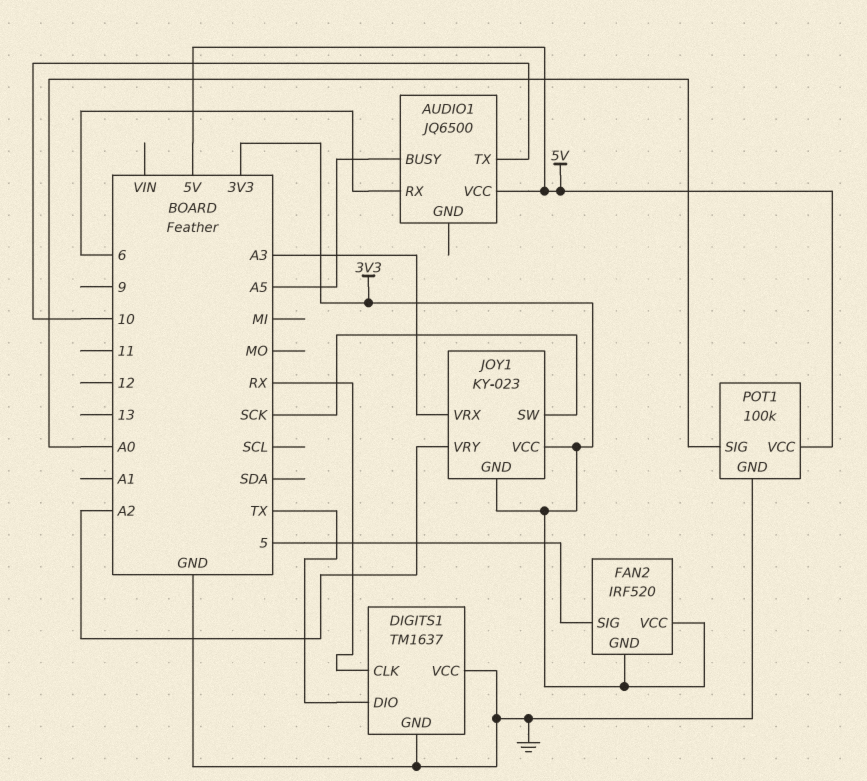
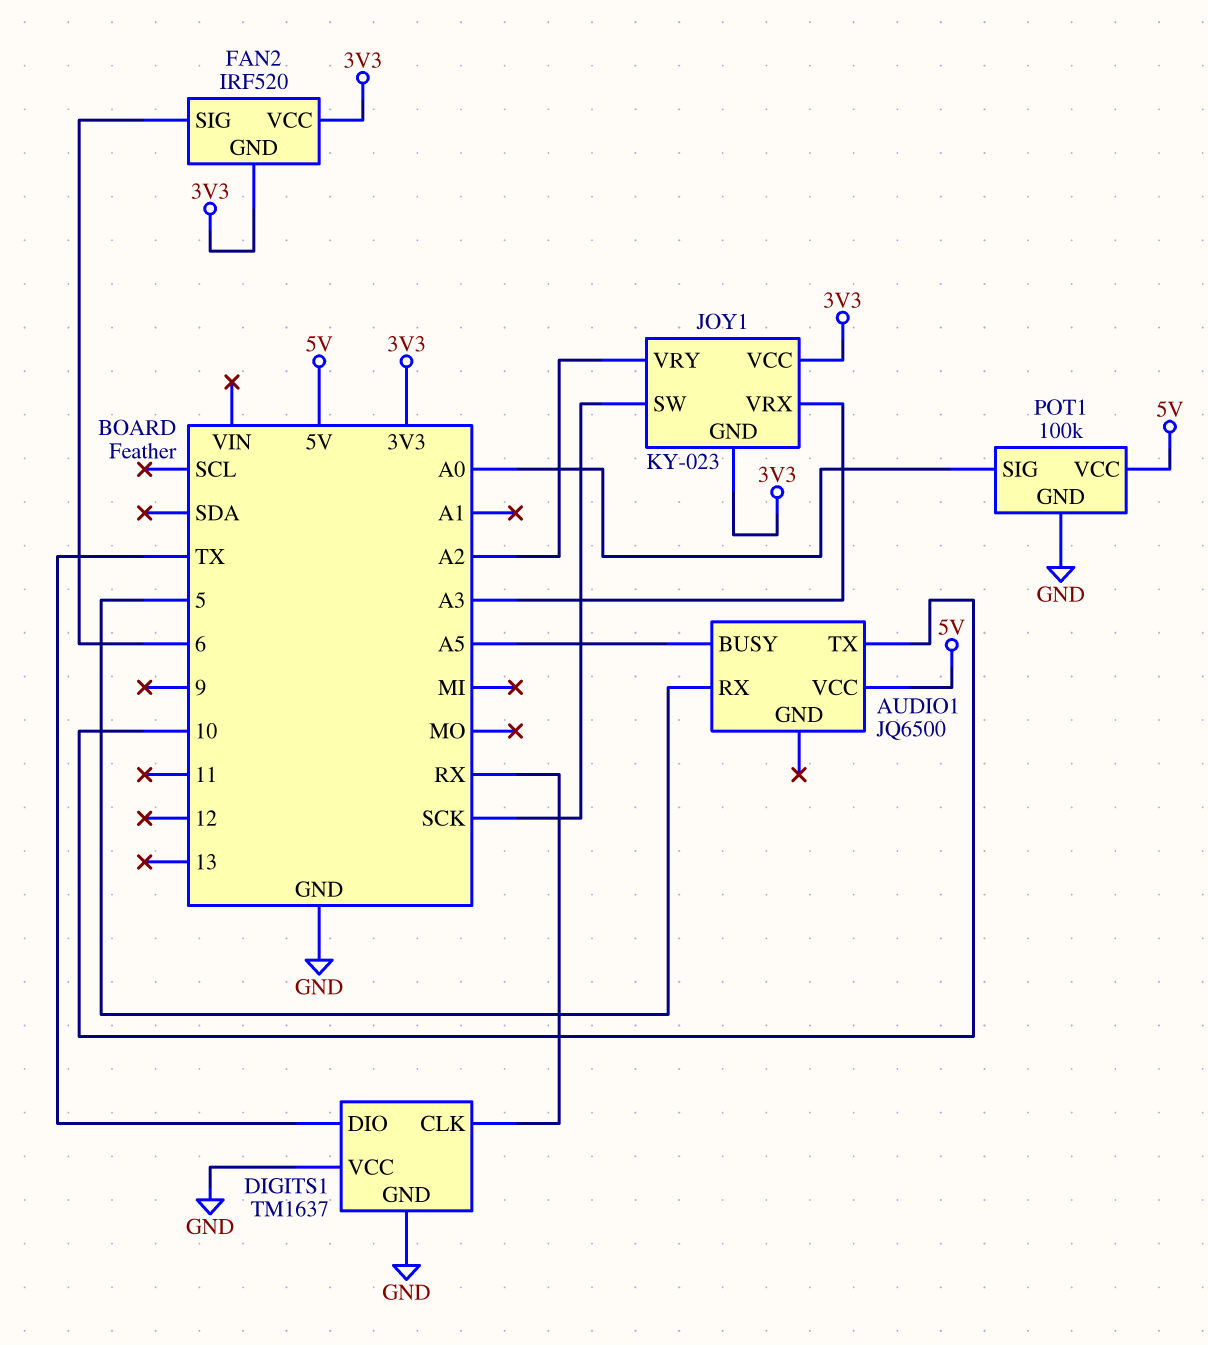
AUDIO1 pin RX: 6 -> 5
FAN2 pin SIG: 5 -> 6

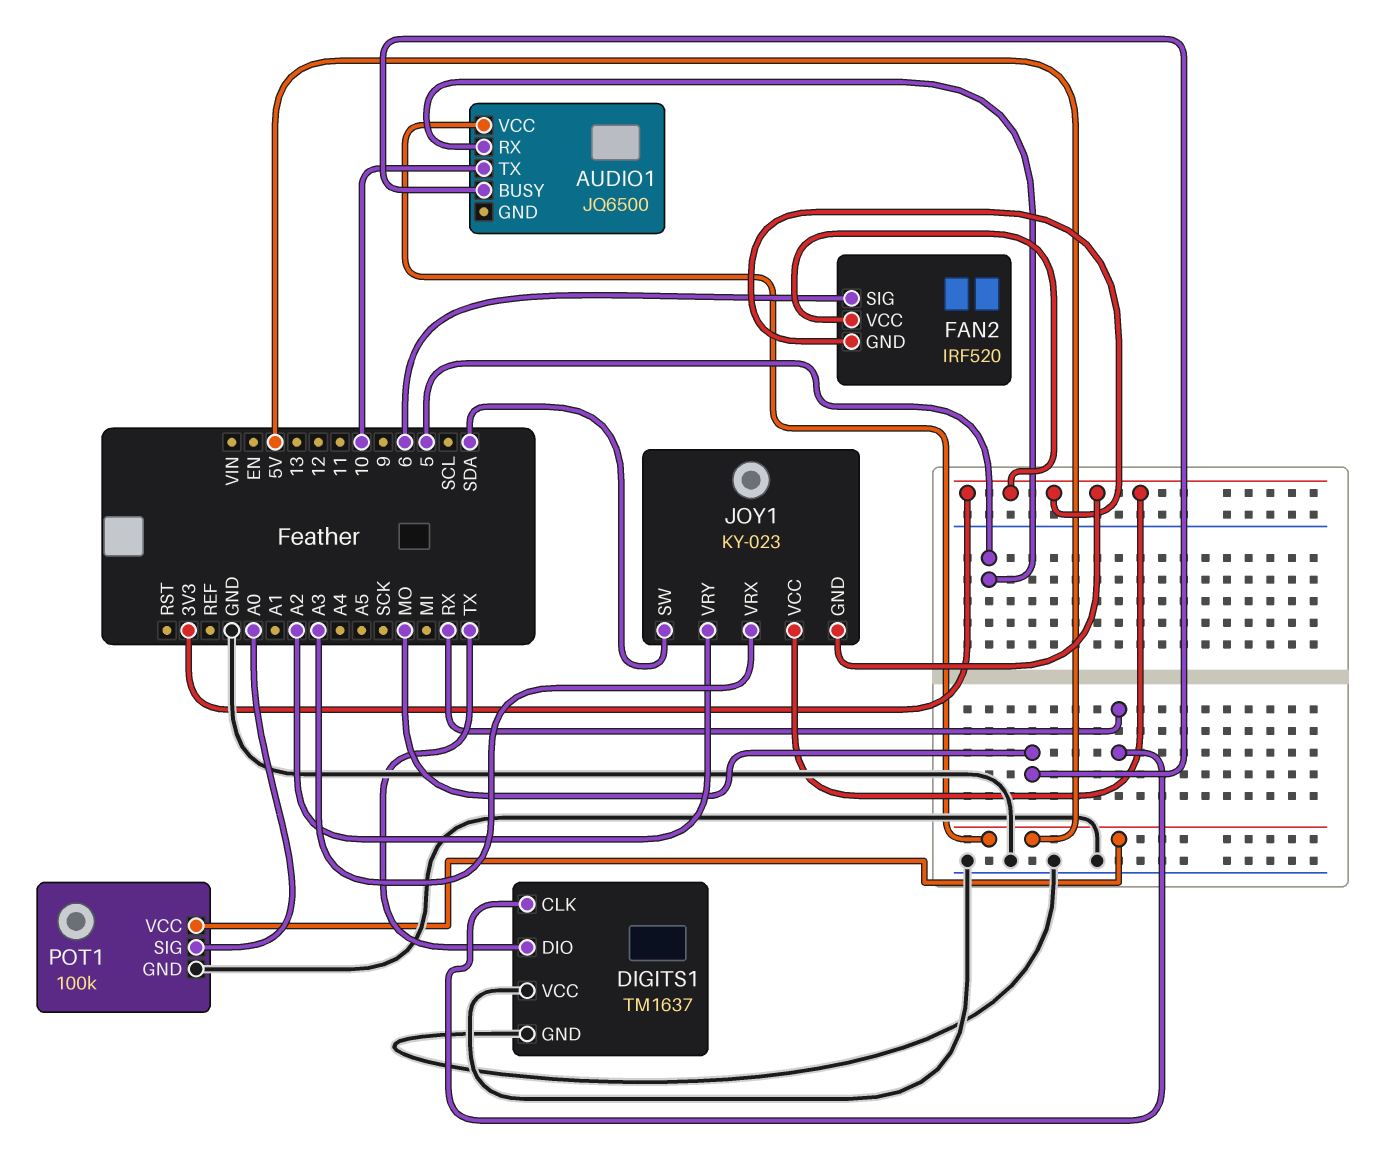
AUDIO1 pin BUSY: A5 -> MO
JOY1 pin SW: SCK -> SDA

